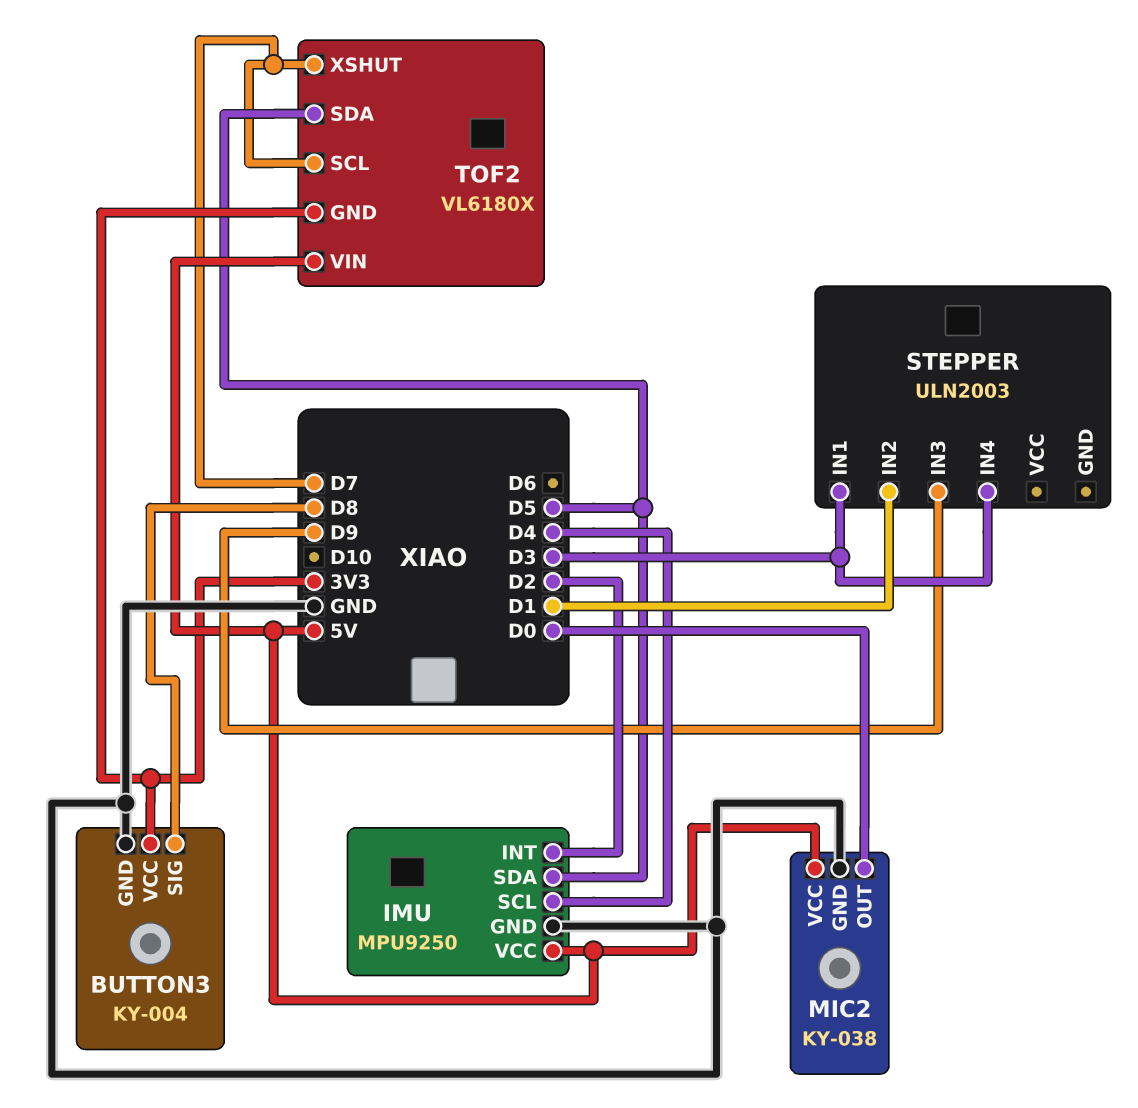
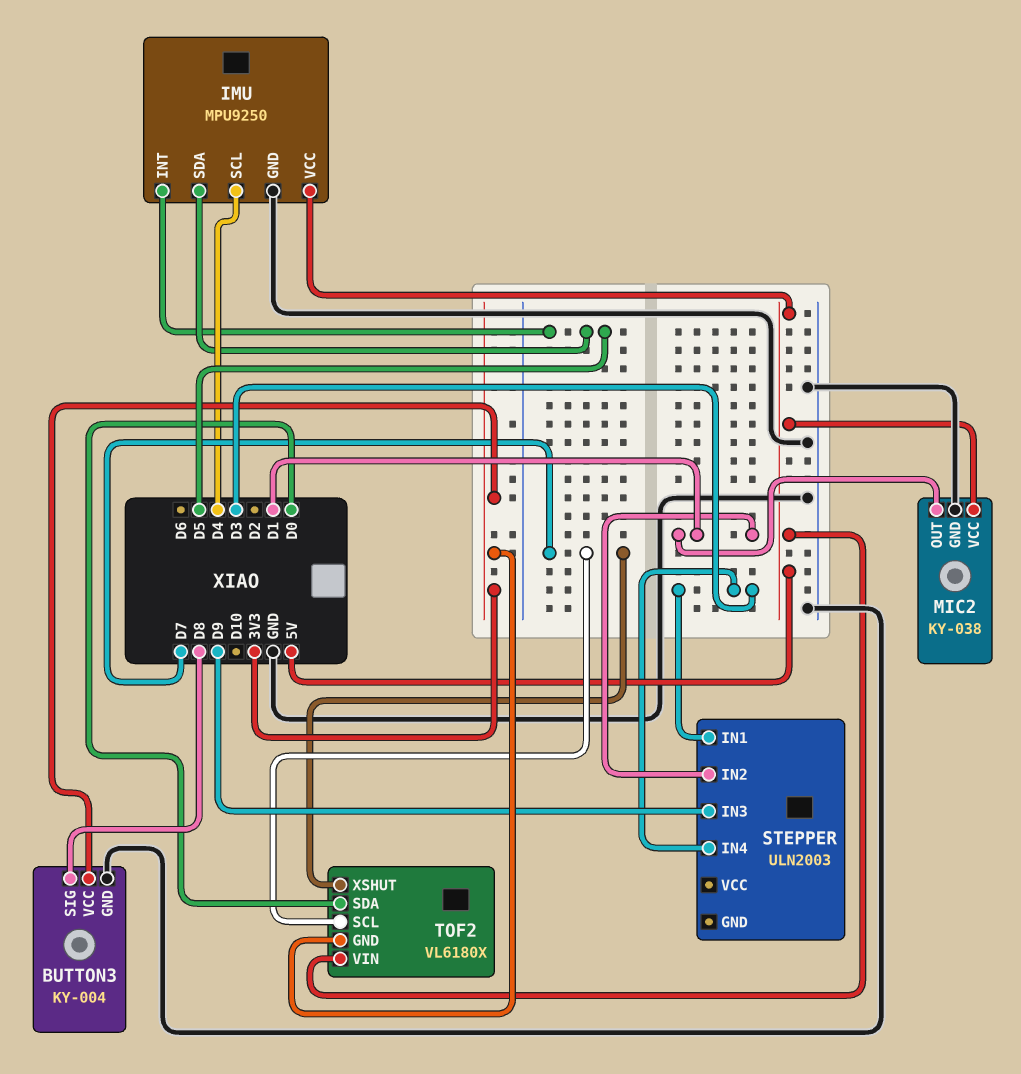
IMU pin INT: D2 -> D5
MIC2 pin OUT: D0 -> D1
TOF2 pin SDA: D5 -> D0

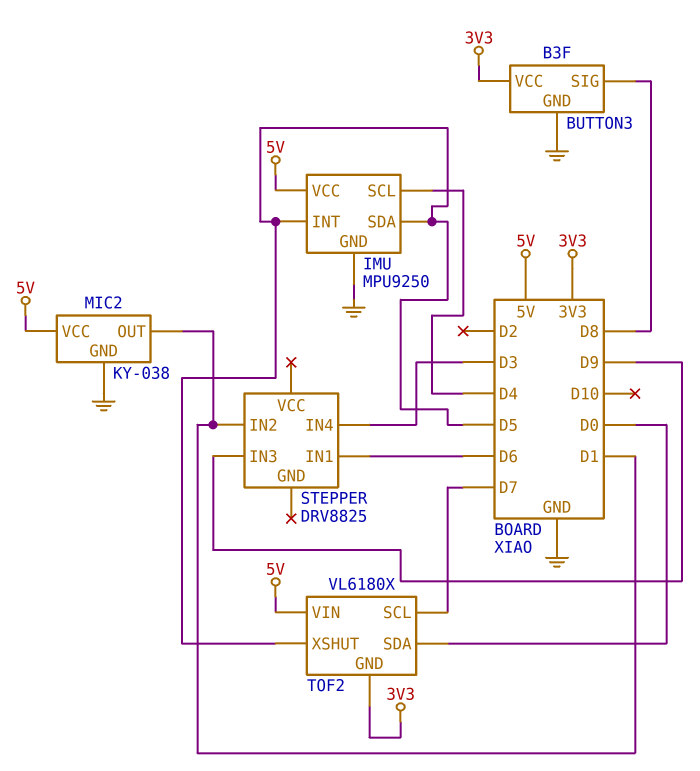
BUTTON3: KY-004 -> B3F
STEPPER: ULN2003 -> DRV8825
STEPPER pin IN1: D3 -> D6
TOF2 pin XSHUT: D7 -> D5

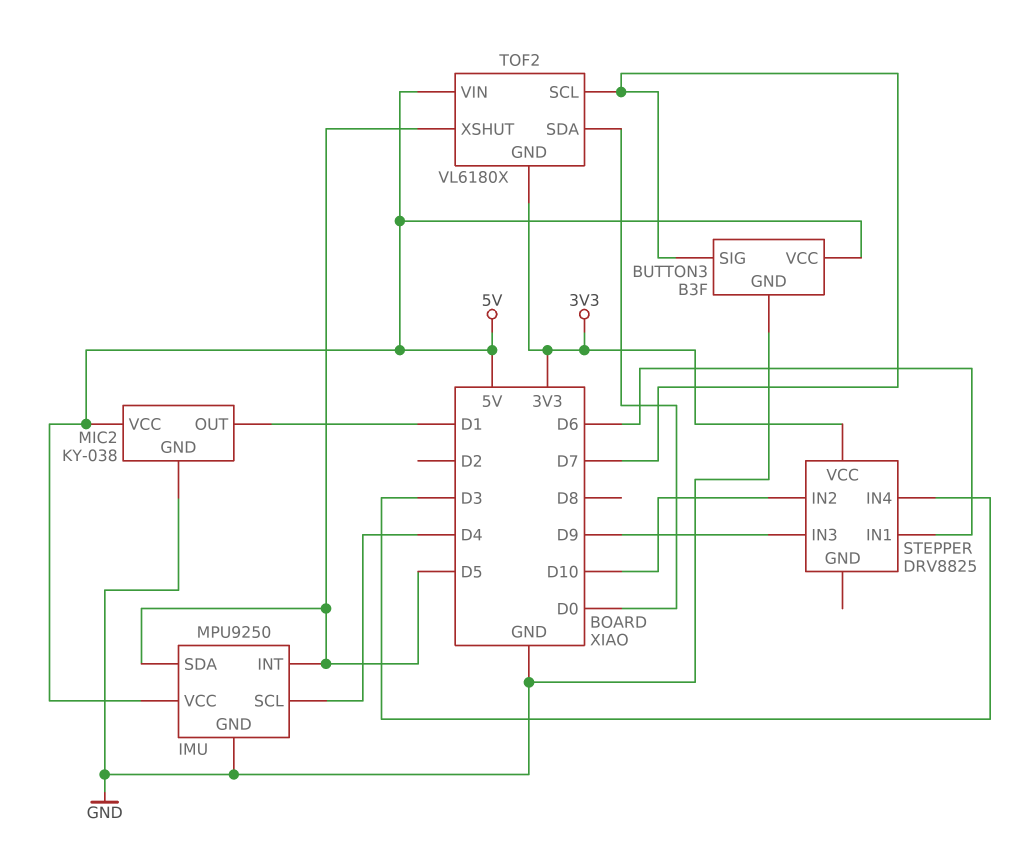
BUTTON3 pin SIG: D8 -> D7
BUTTON3 pin VCC: 3V3 -> 5V
STEPPER pin IN2: D1 -> D10
STEPPER pin VCC: none -> 3V3

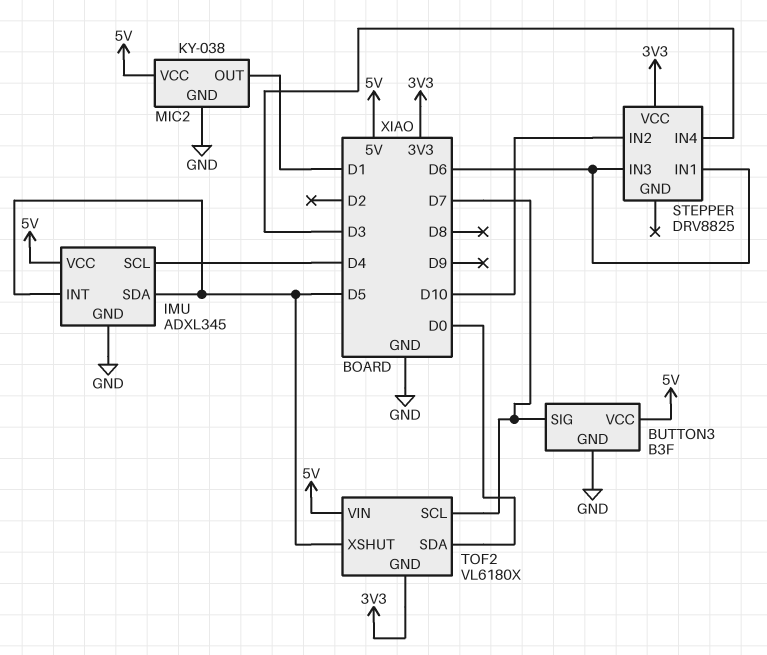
IMU: MPU9250 -> ADXL345
STEPPER pin IN3: D9 -> D6

